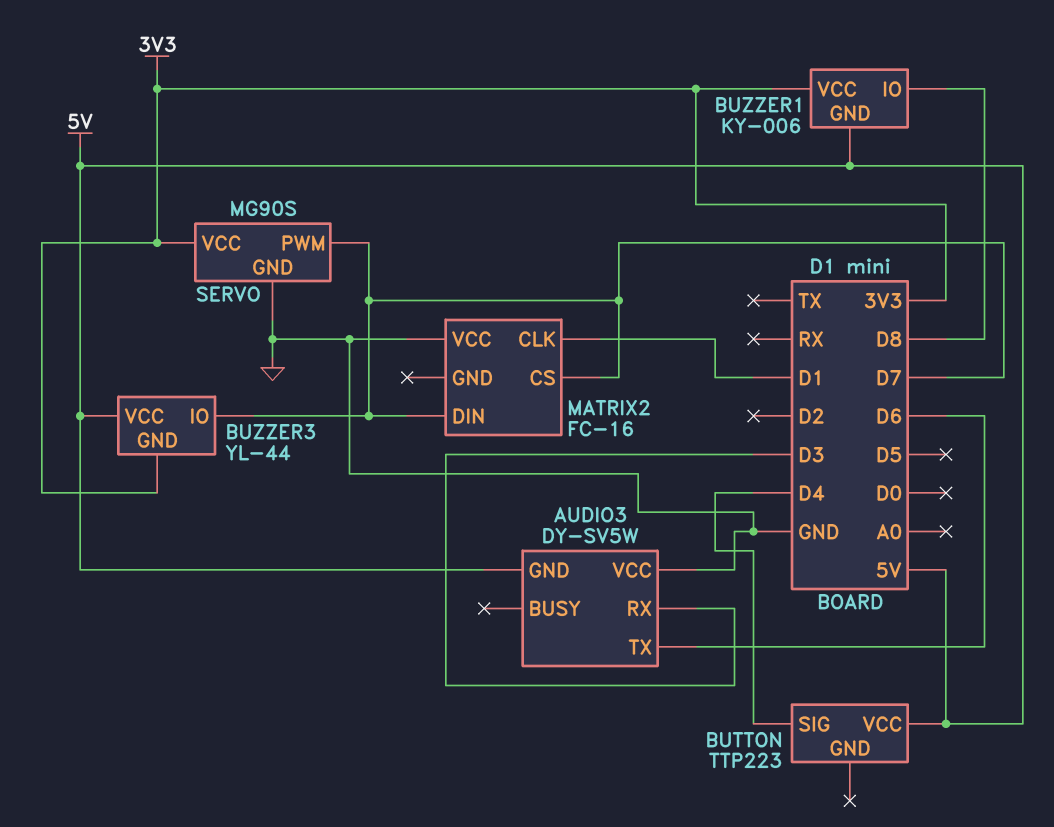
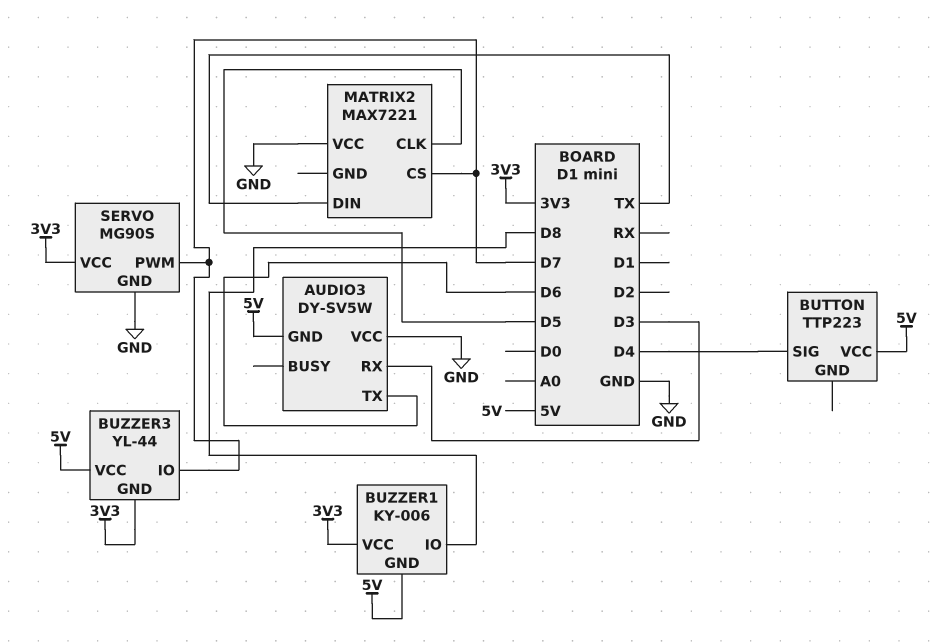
MATRIX2: FC-16 -> MAX7221
MATRIX2 pin CLK: D1 -> D5
MATRIX2 pin DIN: D7 -> TX

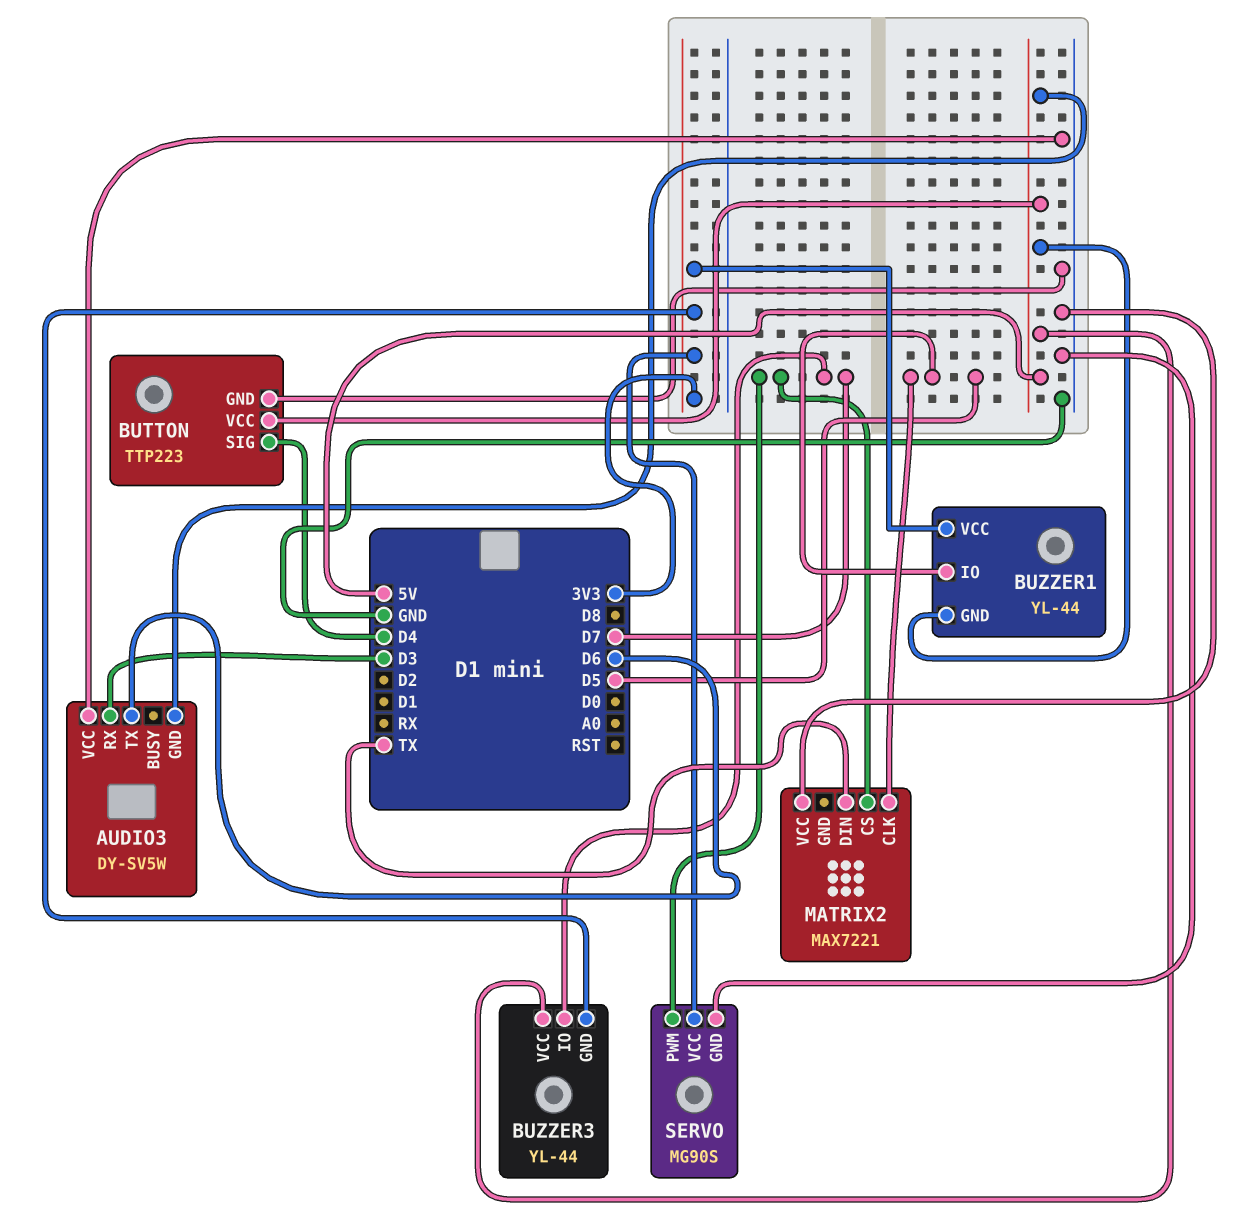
BUTTON pin GND: none -> GND
BUZZER1: KY-006 -> YL-44
BUZZER1 pin IO: D8 -> D5

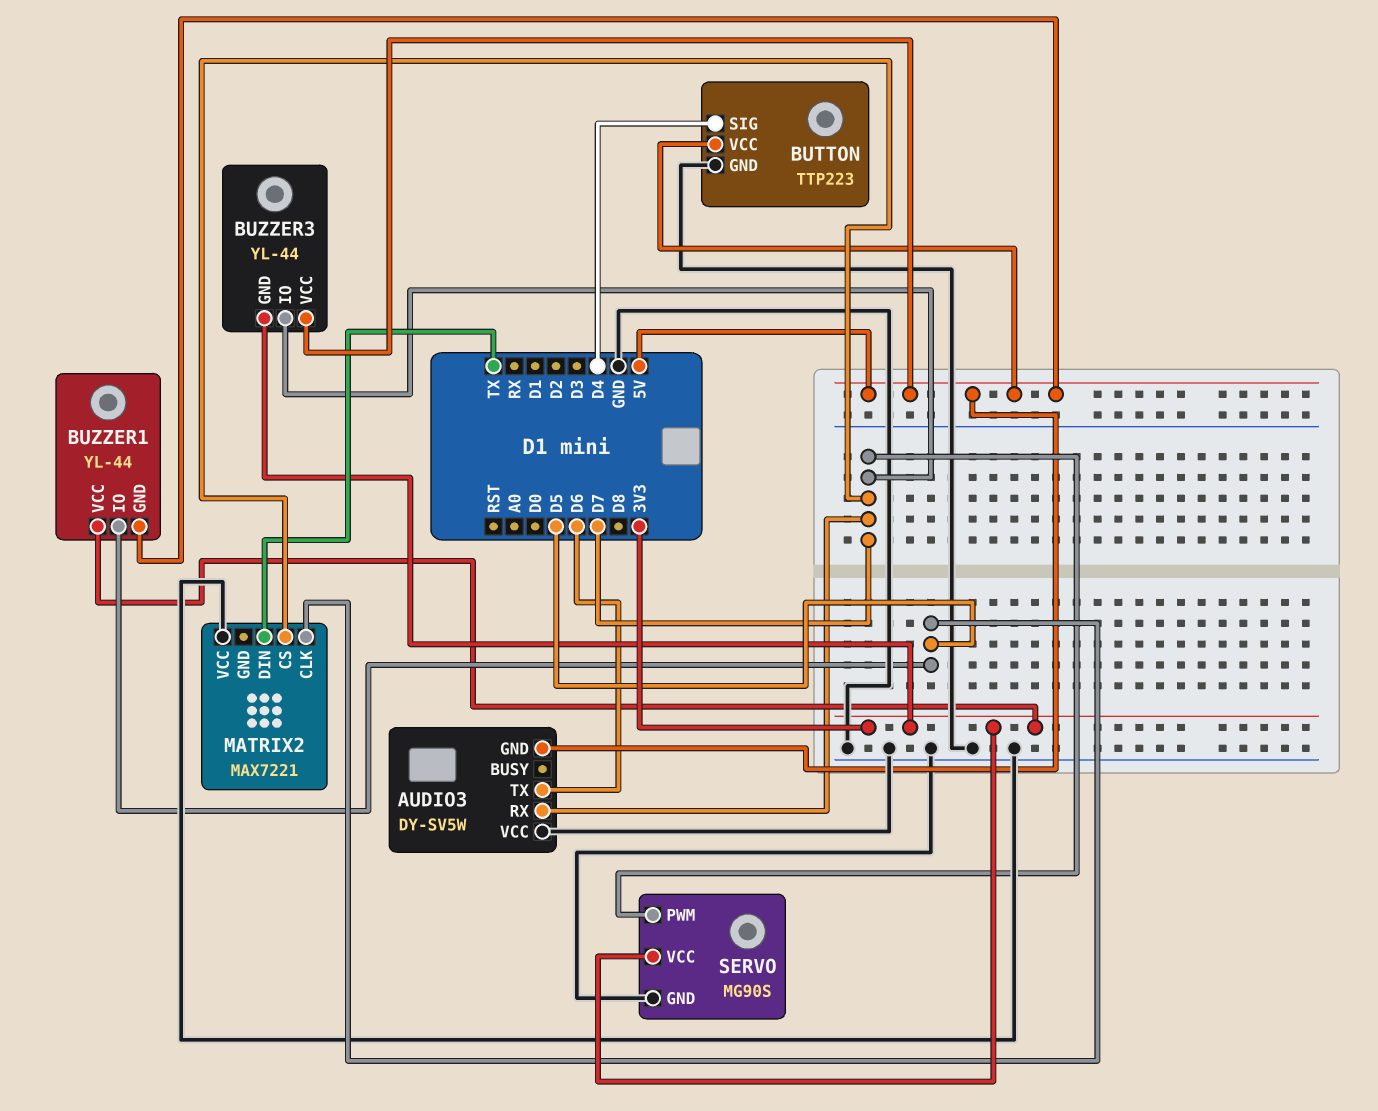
AUDIO3 pin RX: D3 -> D7

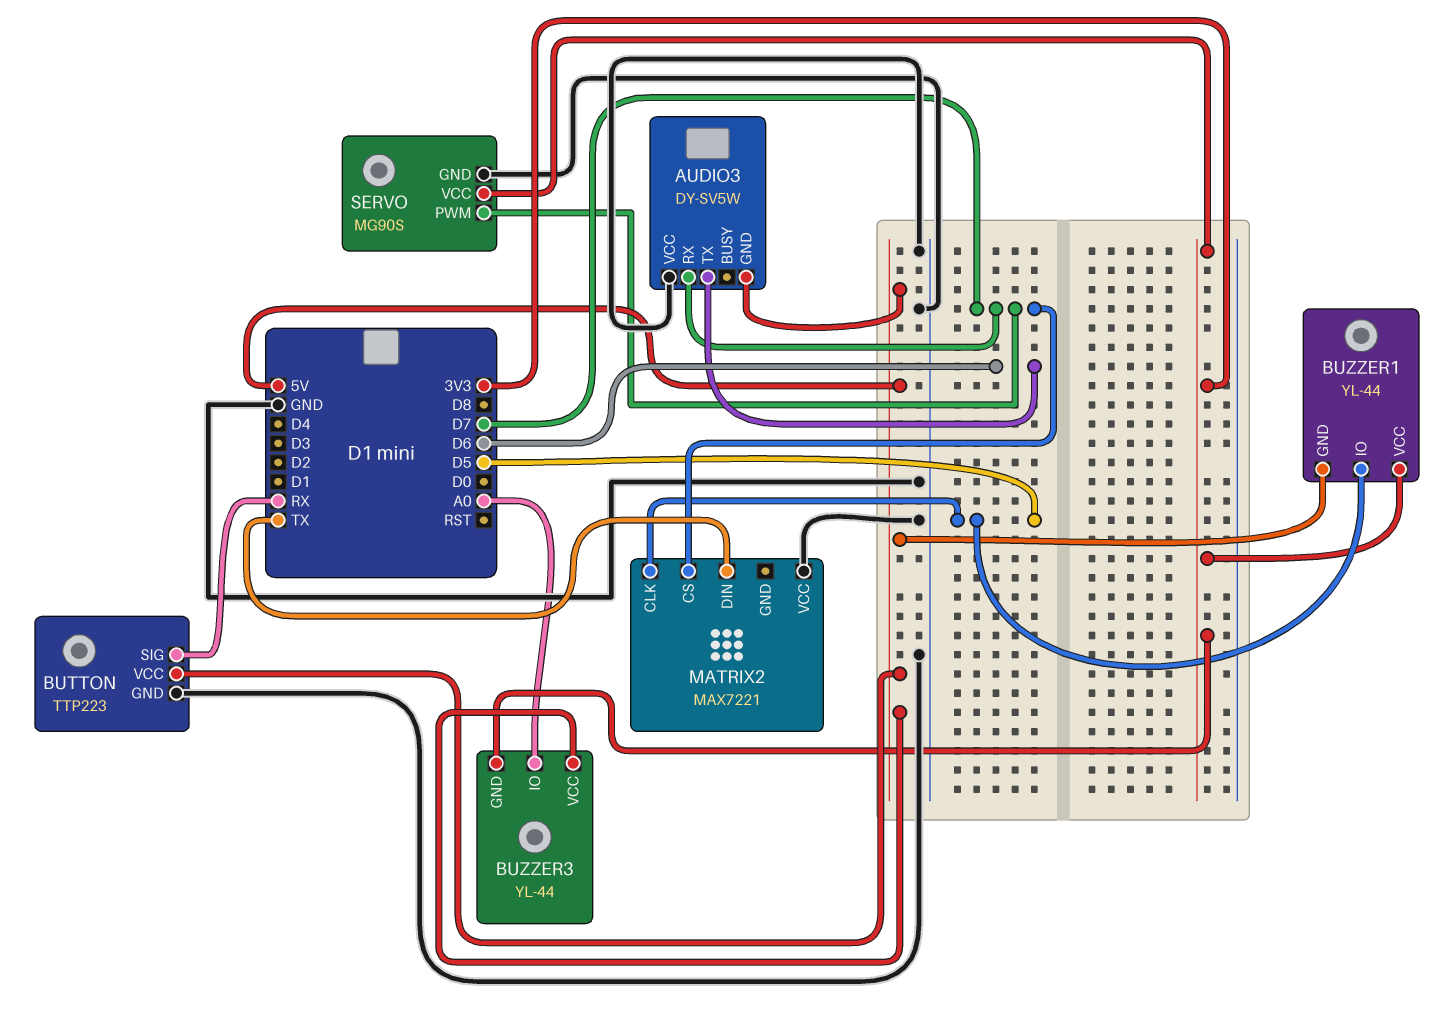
BUTTON pin SIG: D4 -> RX
BUZZER3 pin IO: D7 -> A0

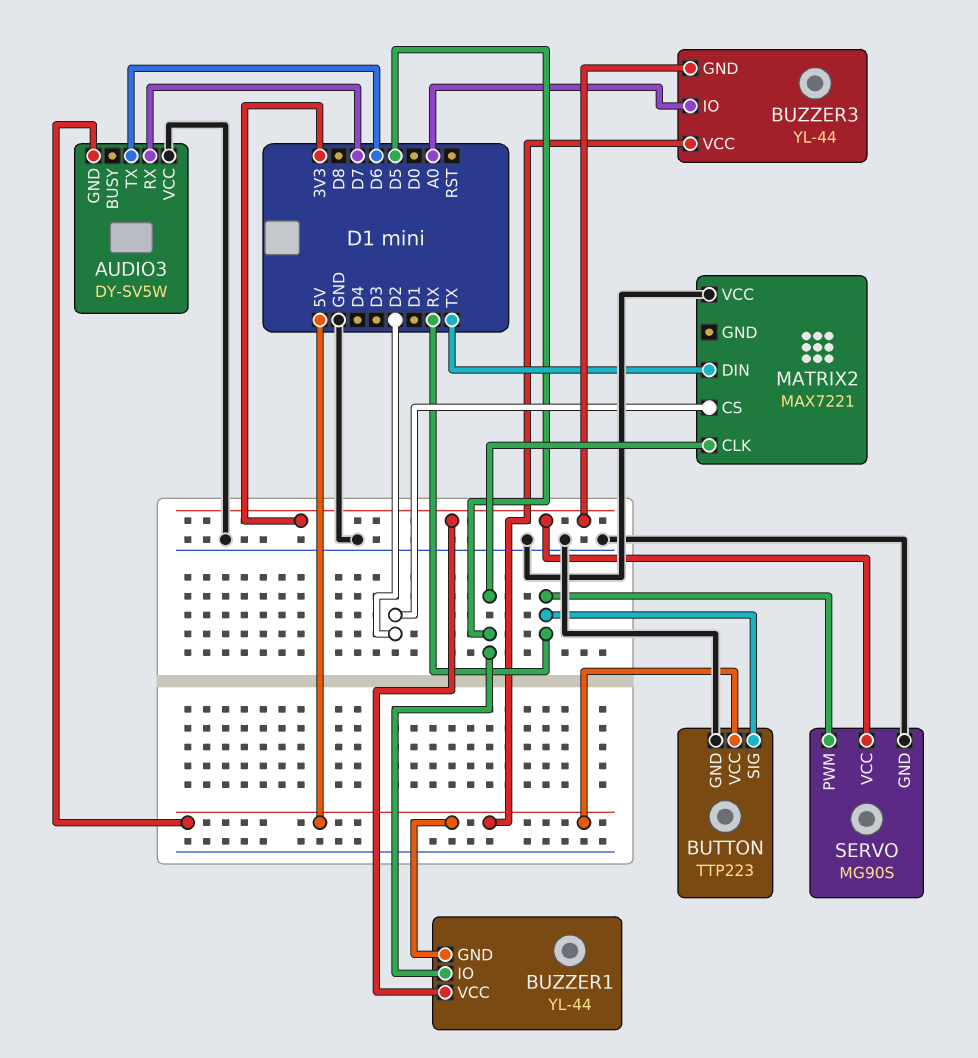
MATRIX2 pin CS: D7 -> D2
SERVO pin PWM: D7 -> RX

